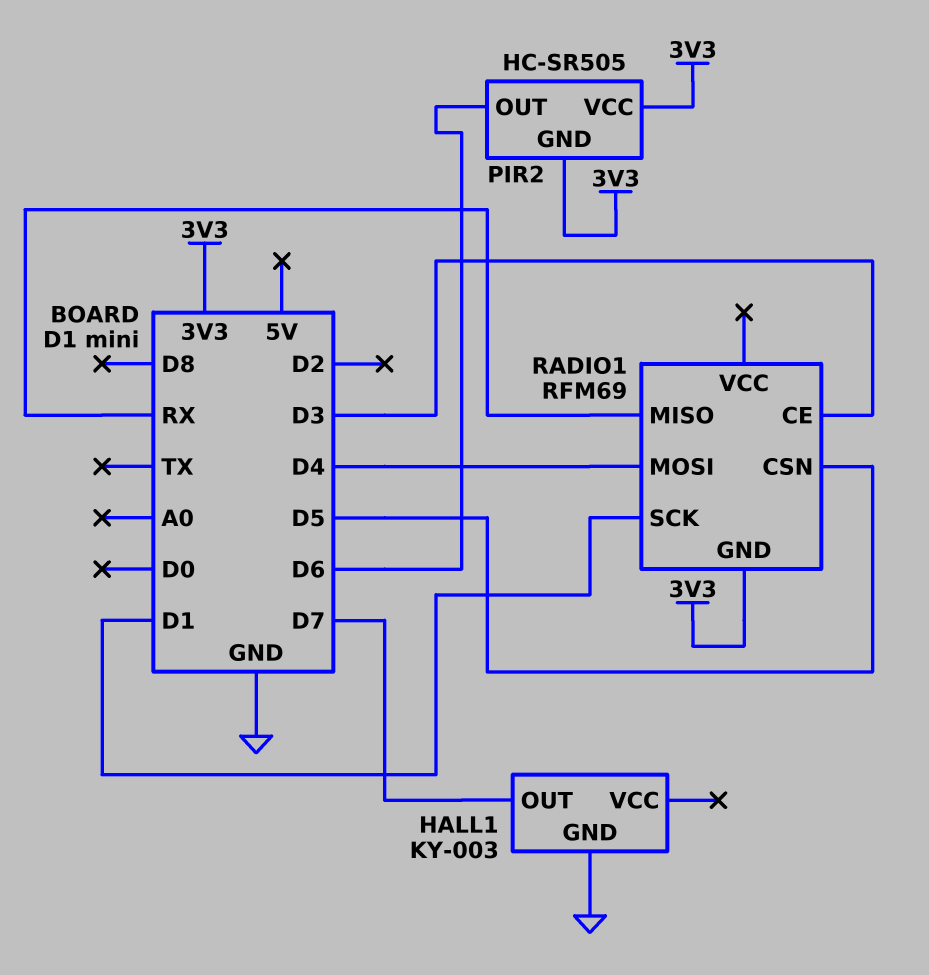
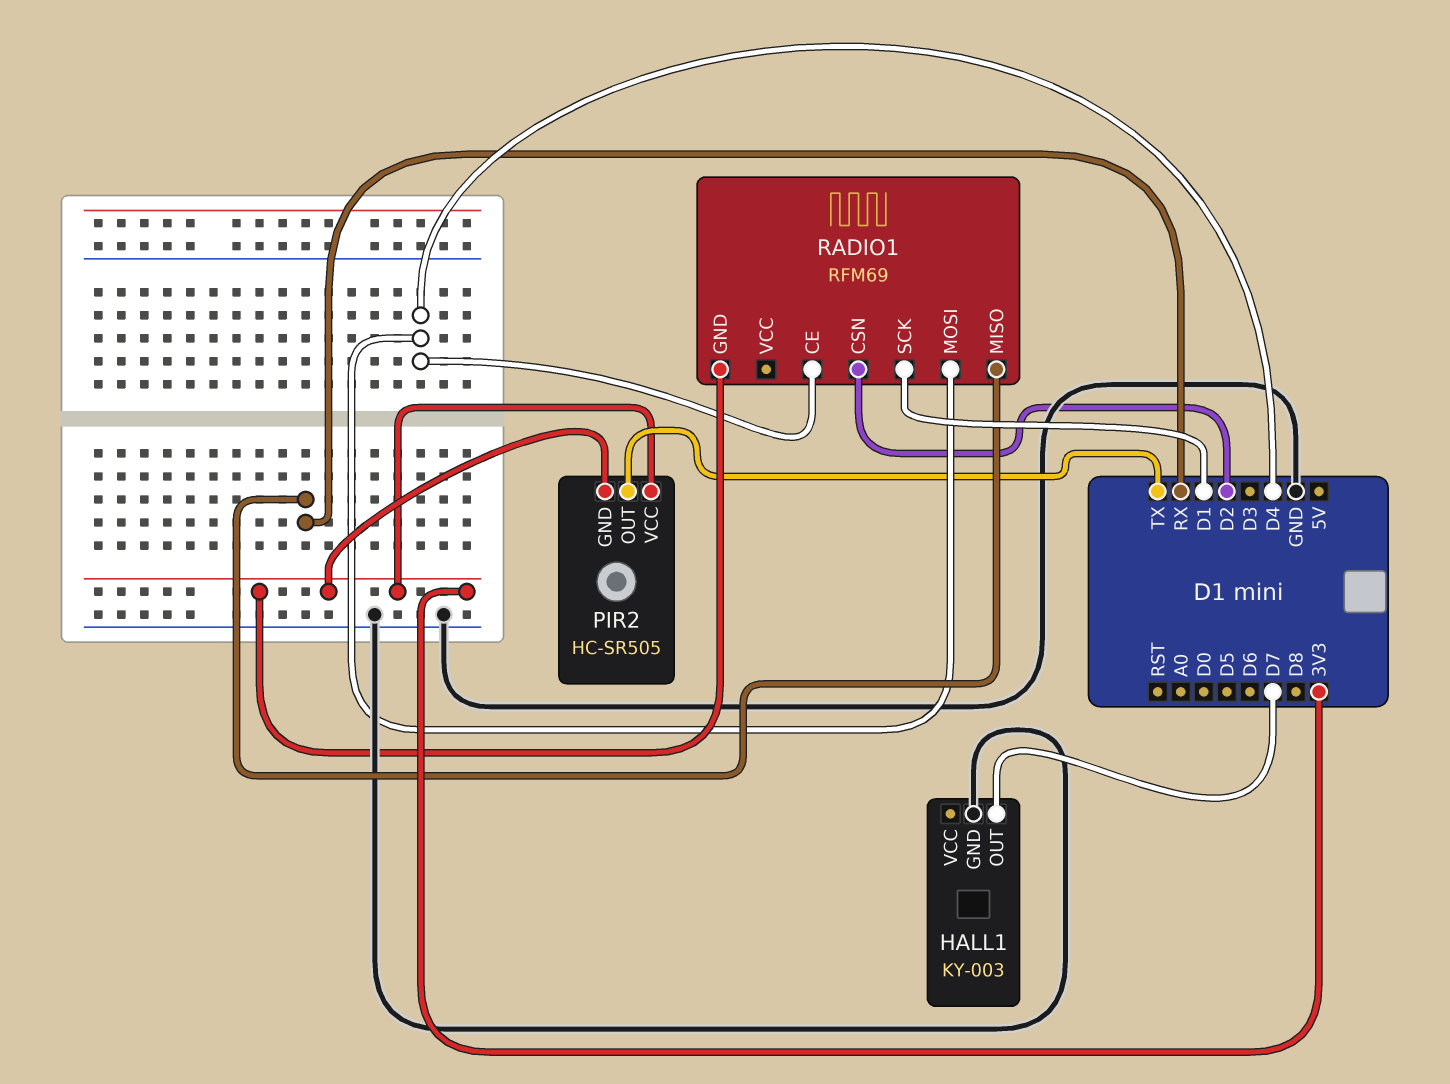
PIR2 pin OUT: D6 -> TX
RADIO1 pin CE: D3 -> D4
RADIO1 pin CSN: D5 -> D2

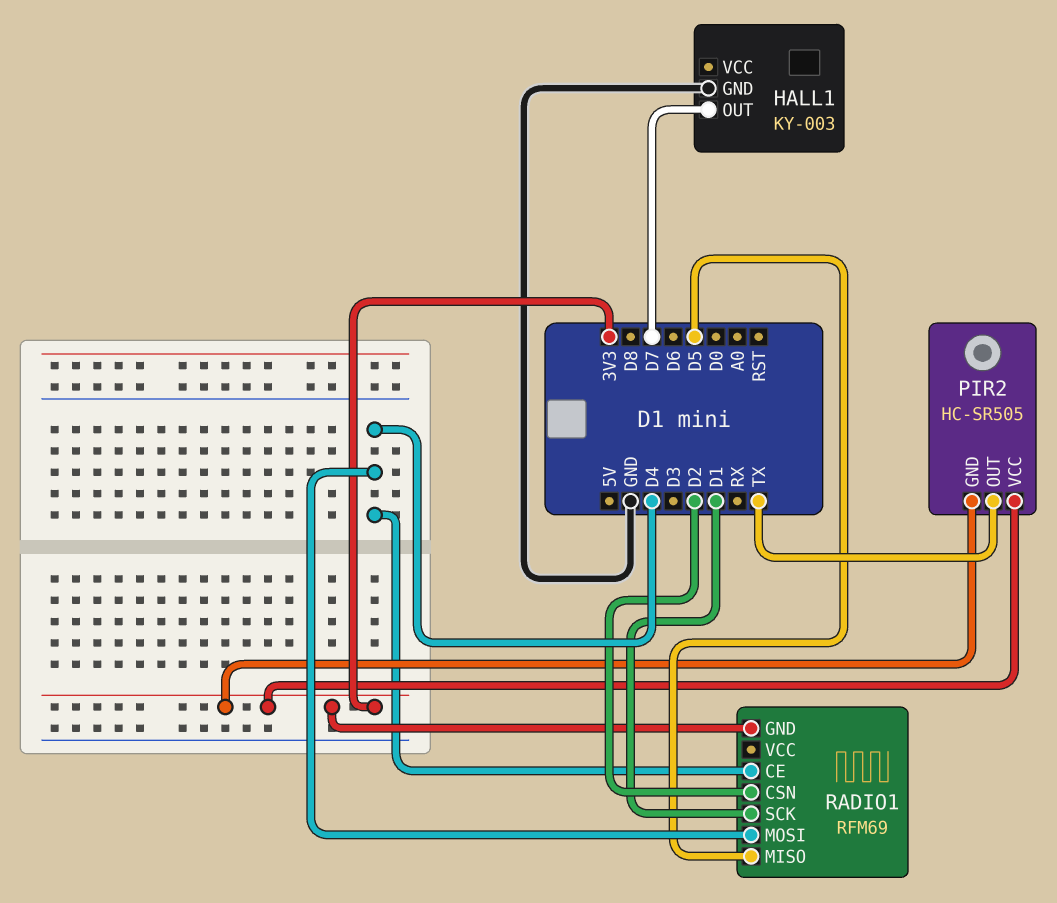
RADIO1 pin MISO: RX -> D5

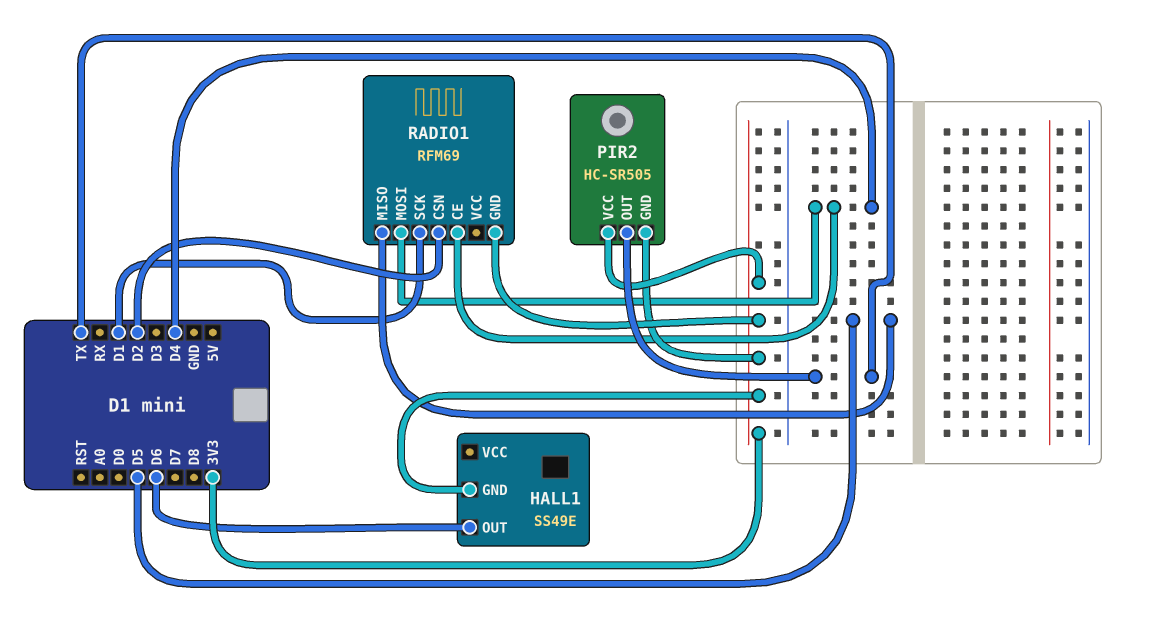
HALL1: KY-003 -> SS49E
HALL1 pin GND: GND -> 3V3
HALL1 pin OUT: D7 -> D6

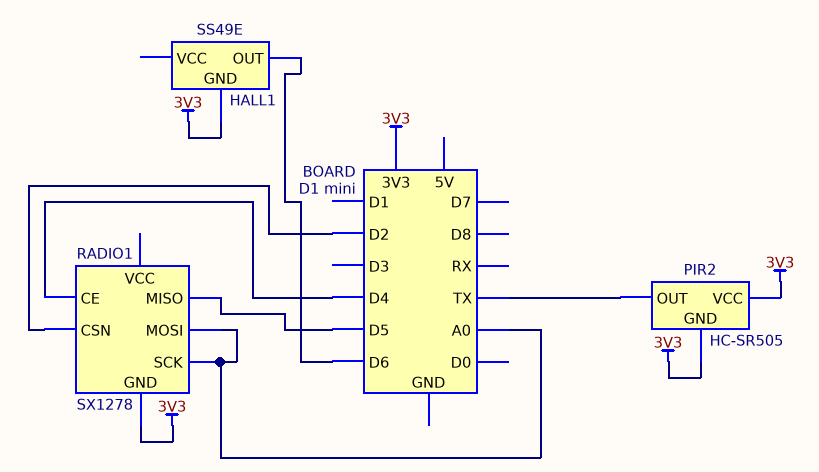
RADIO1: RFM69 -> SX1278
RADIO1 pin MOSI: D4 -> A0
RADIO1 pin SCK: D1 -> A0

